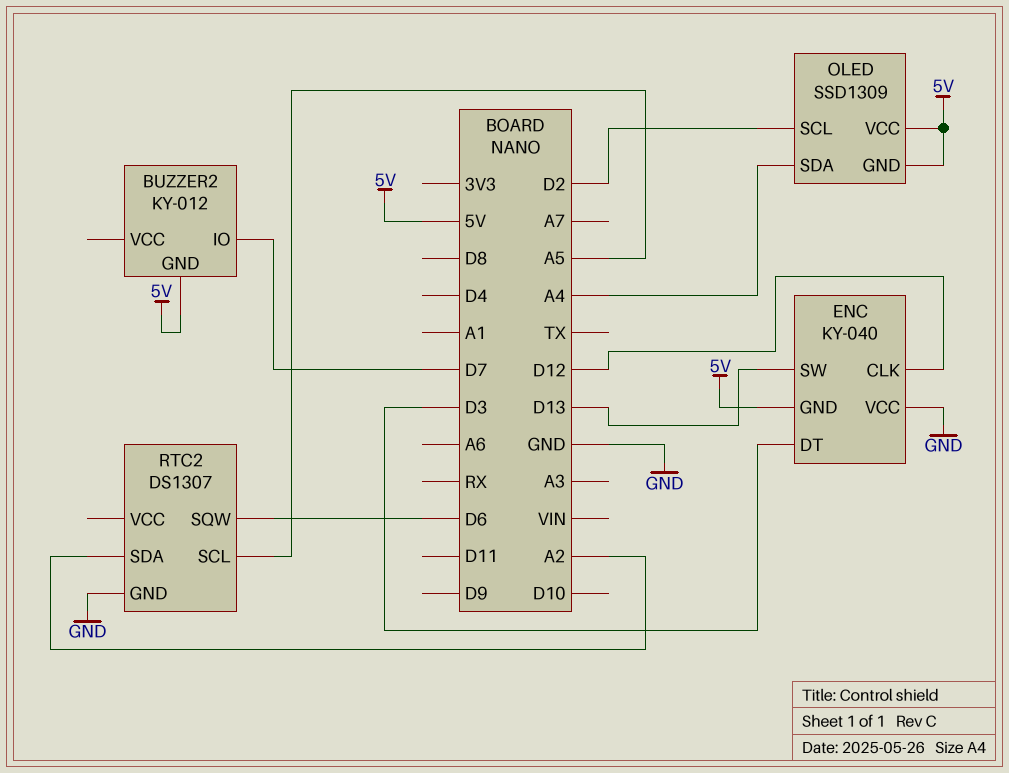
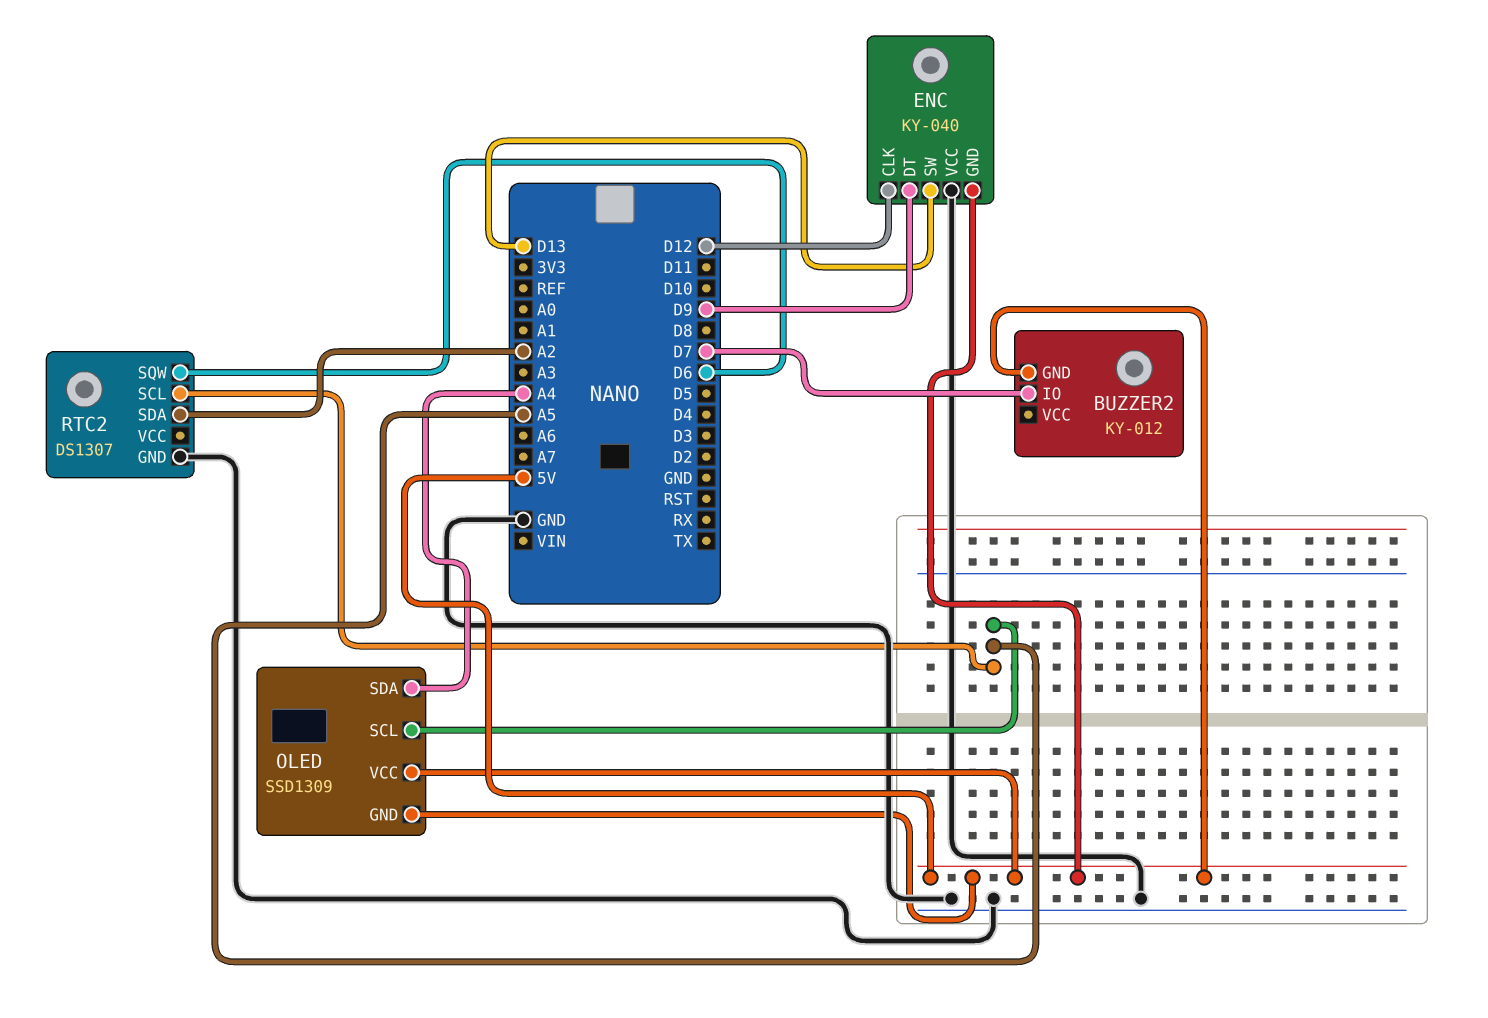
ENC pin DT: D3 -> D9
OLED pin SCL: D2 -> A5

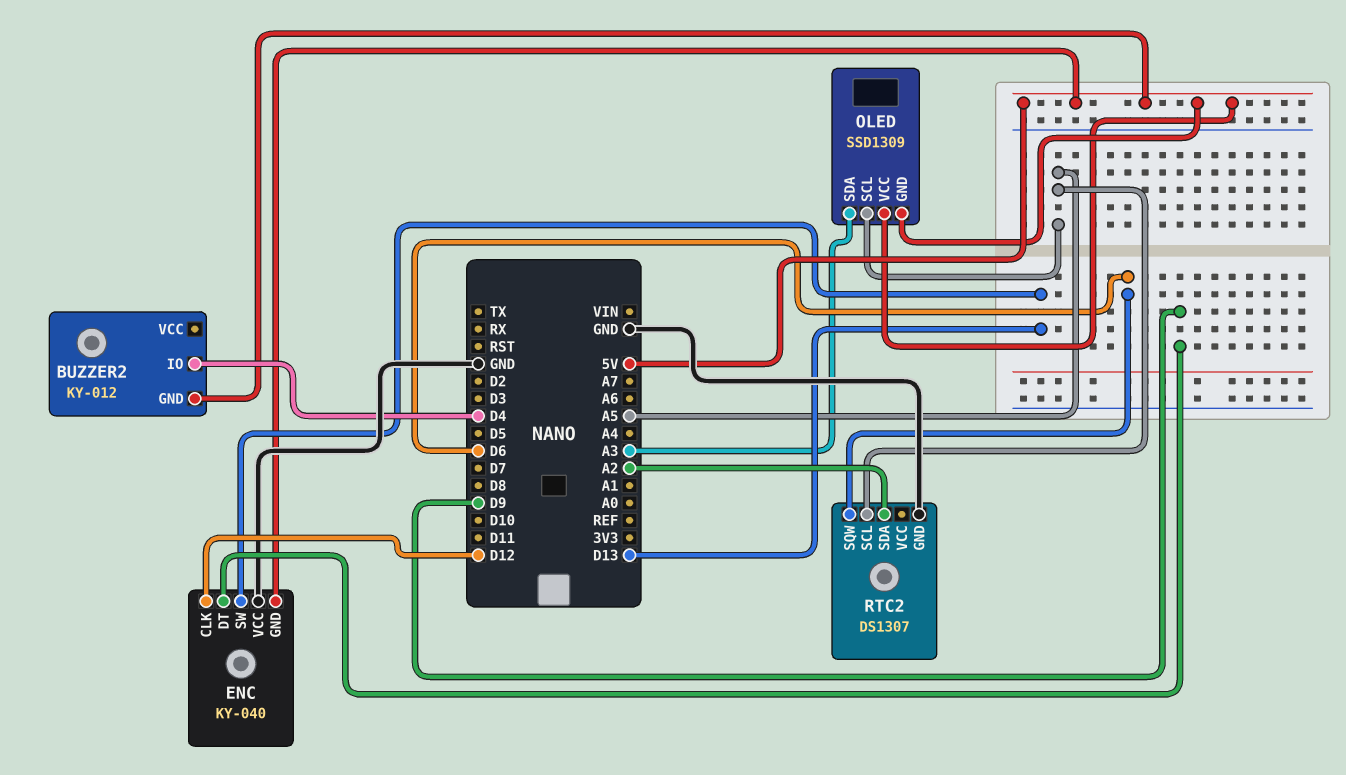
BUZZER2 pin IO: D7 -> D4
OLED pin SDA: A4 -> A3

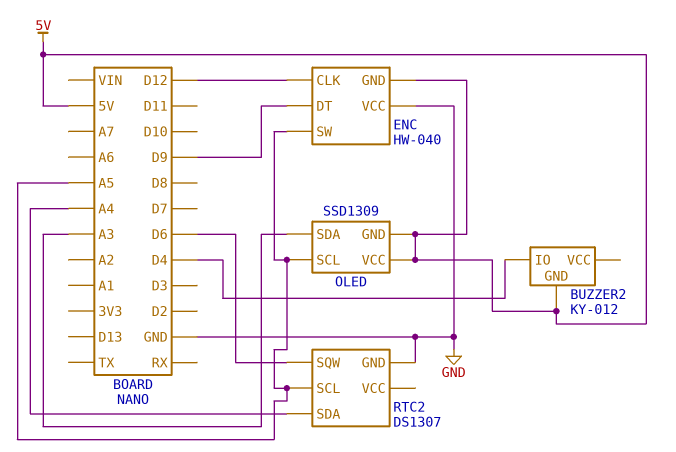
ENC: KY-040 -> HW-040
ENC pin SW: D13 -> A5
RTC2 pin SDA: A2 -> A4

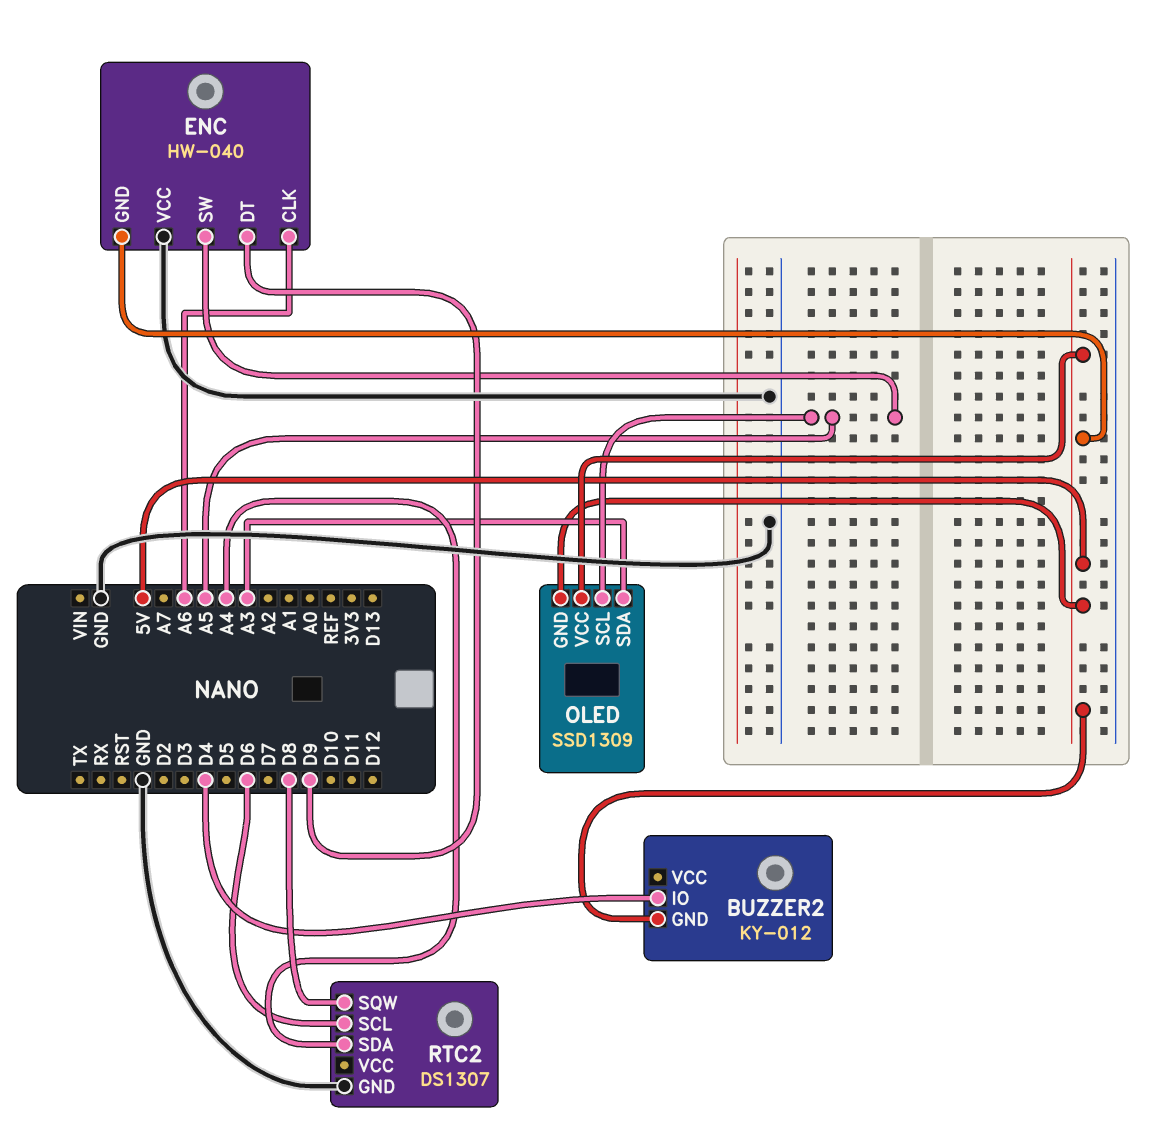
ENC pin CLK: D12 -> A6
RTC2 pin SCL: A5 -> D6
RTC2 pin SQW: D6 -> D8

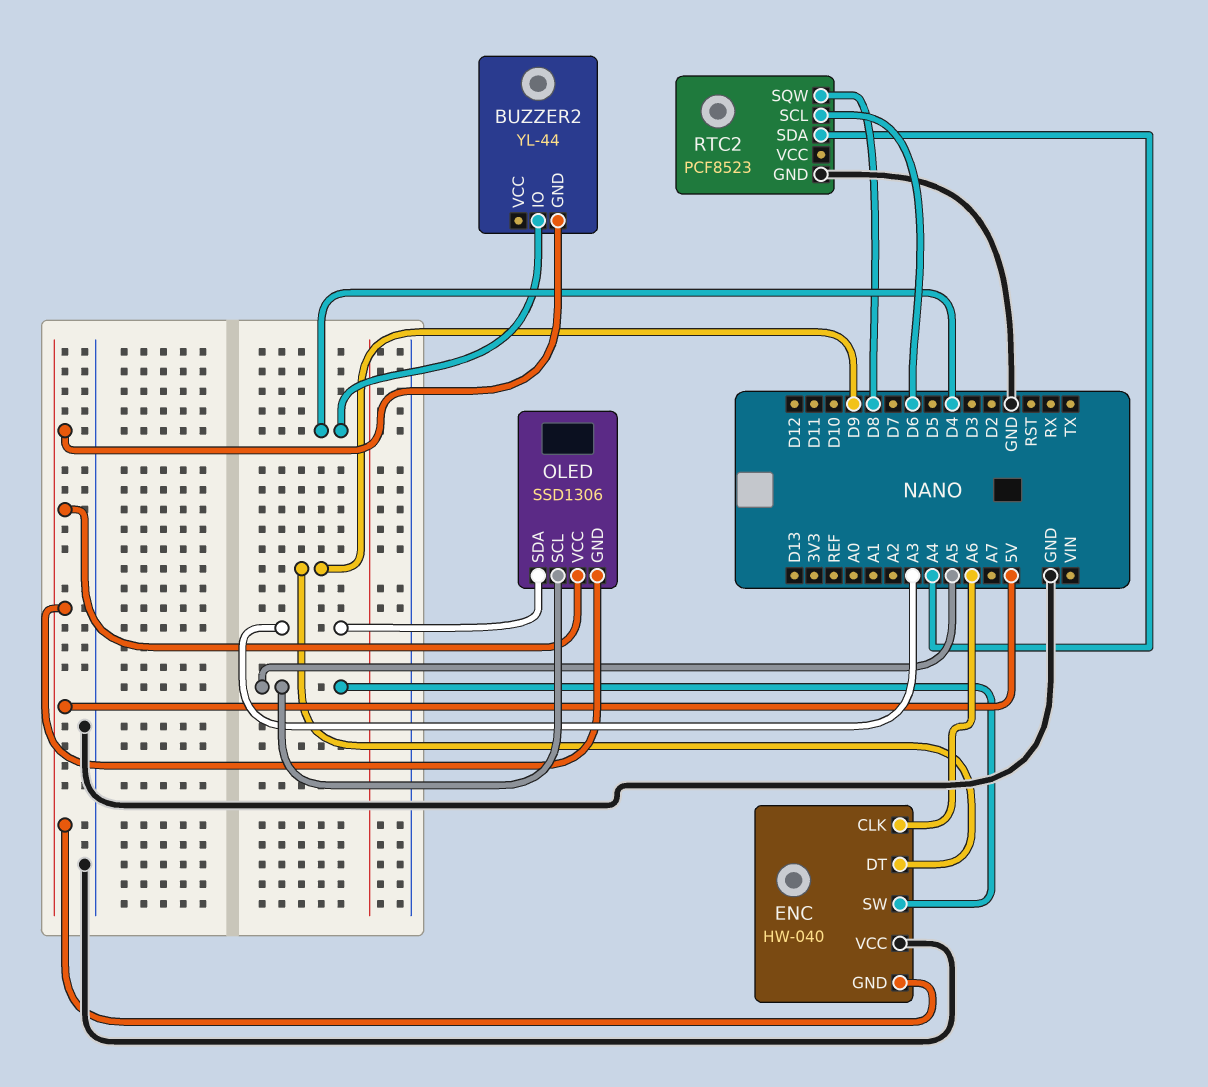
BUZZER2: KY-012 -> YL-44
OLED: SSD1309 -> SSD1306
RTC2: DS1307 -> PCF8523

